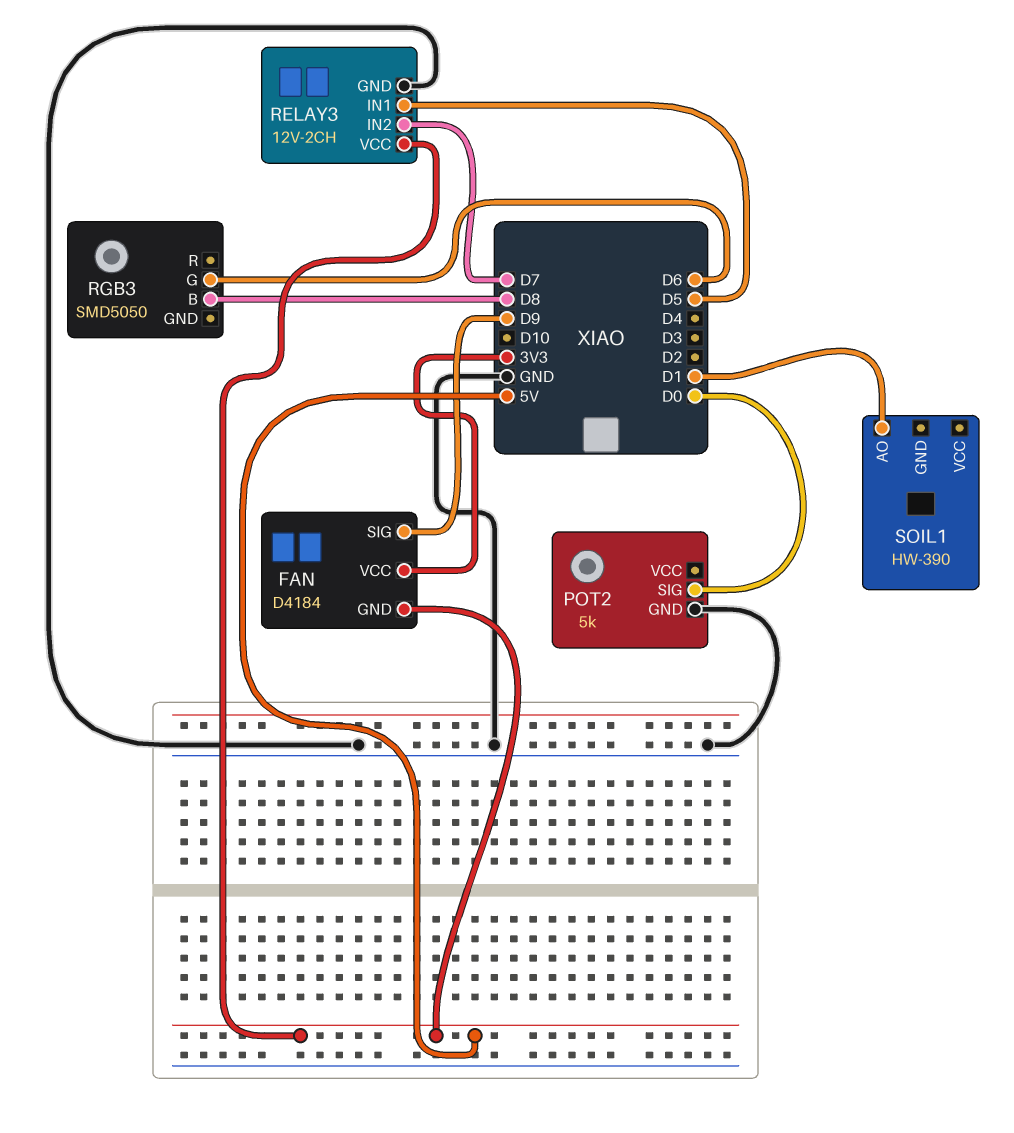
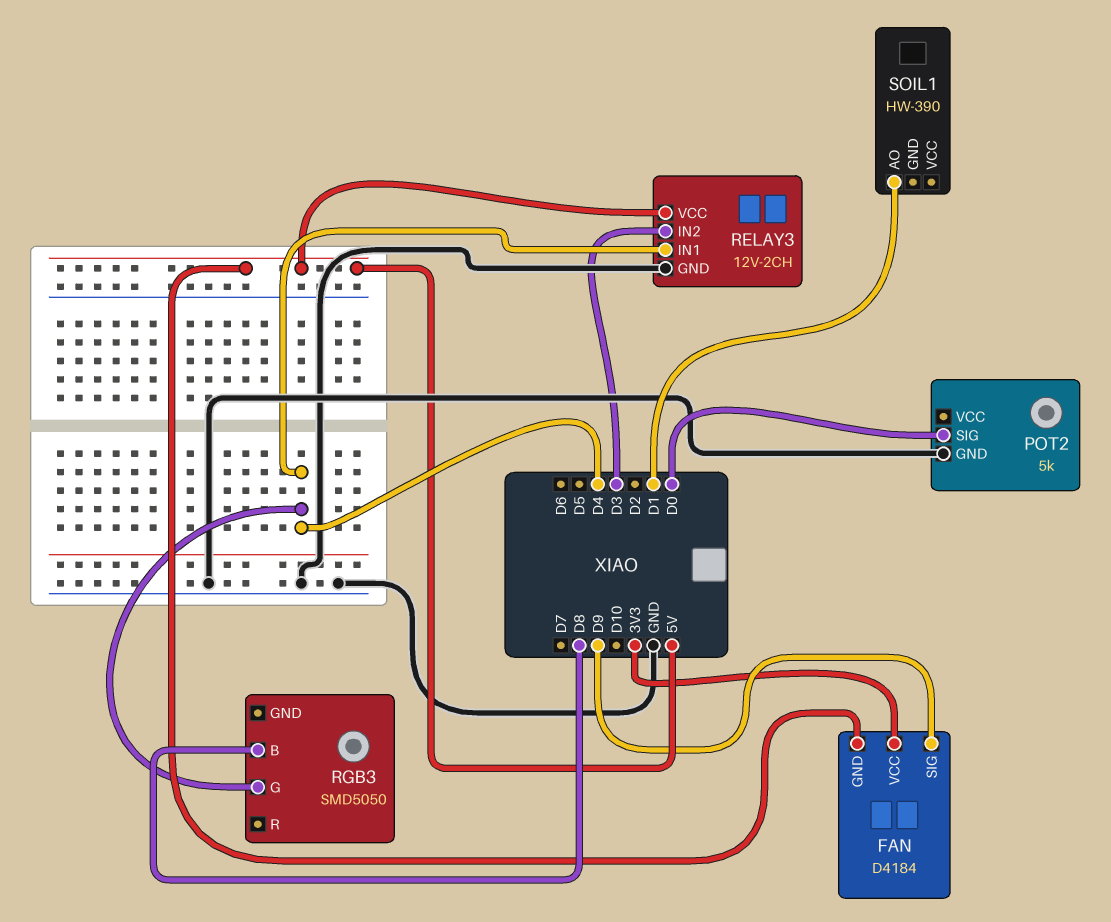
RELAY3 pin IN1: D5 -> D4
RELAY3 pin IN2: D7 -> D3
RGB3 pin G: D6 -> D4

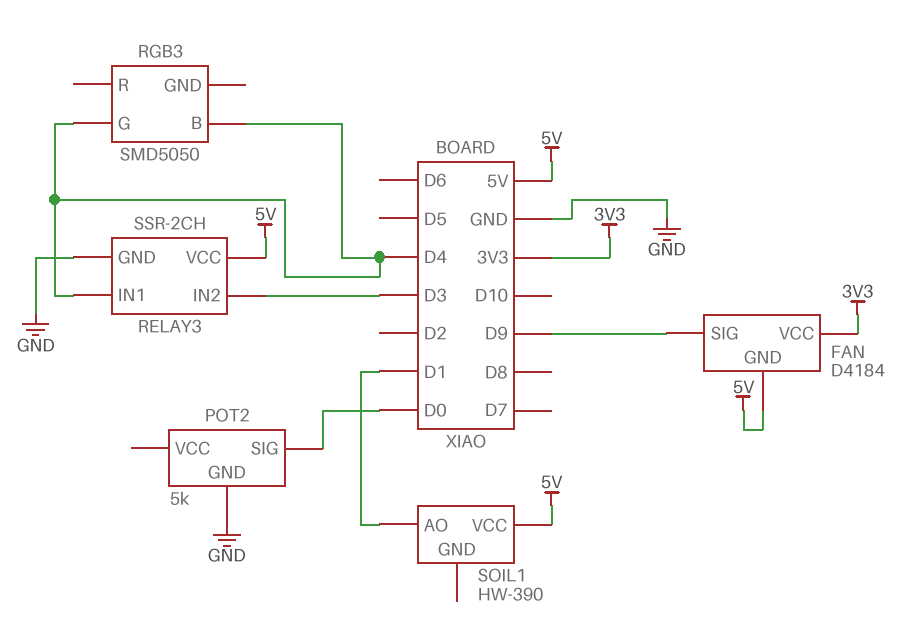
RELAY3: 12V-2CH -> SSR-2CH
RGB3 pin B: D8 -> D4
SOIL1 pin VCC: none -> 5V

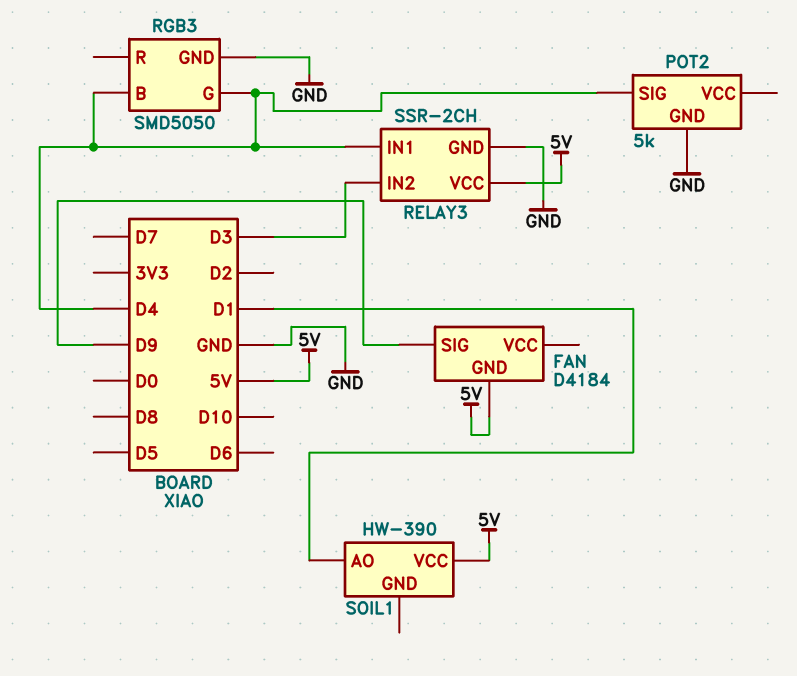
FAN pin VCC: 3V3 -> none
POT2 pin SIG: D0 -> D4
RGB3 pin GND: none -> GND

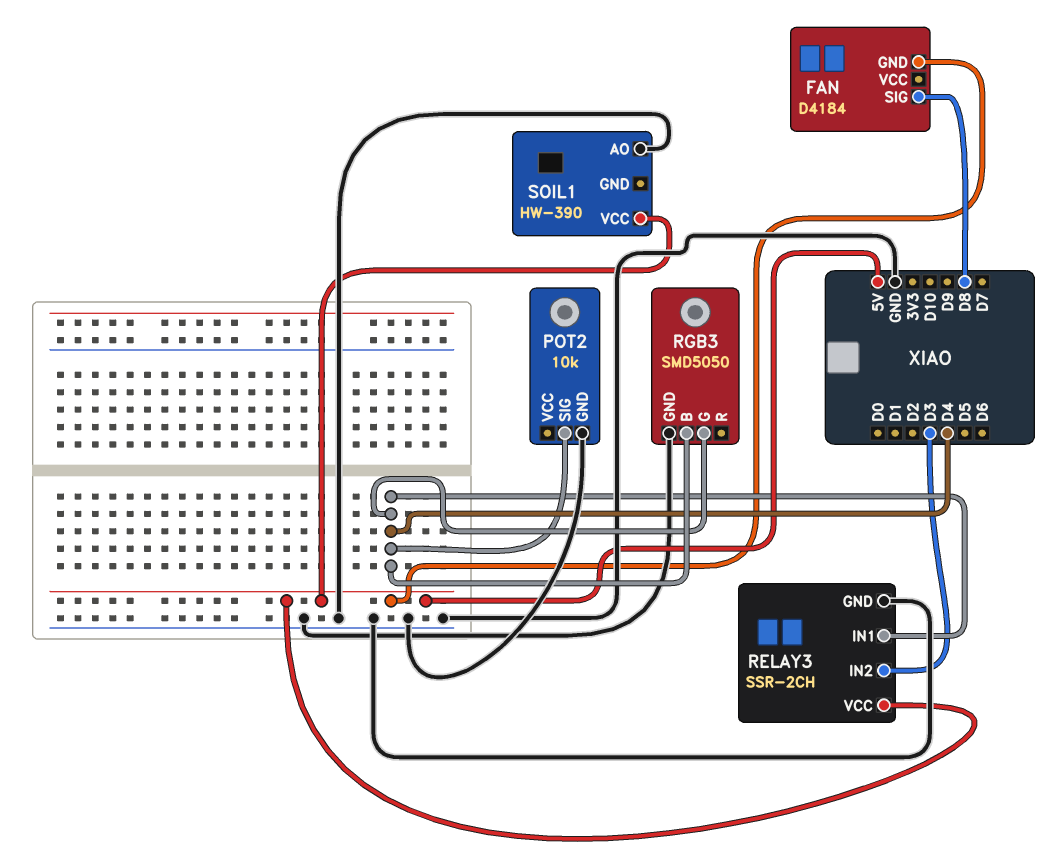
FAN pin SIG: D9 -> D8
POT2: 5k -> 10k
SOIL1 pin AO: D1 -> GND

